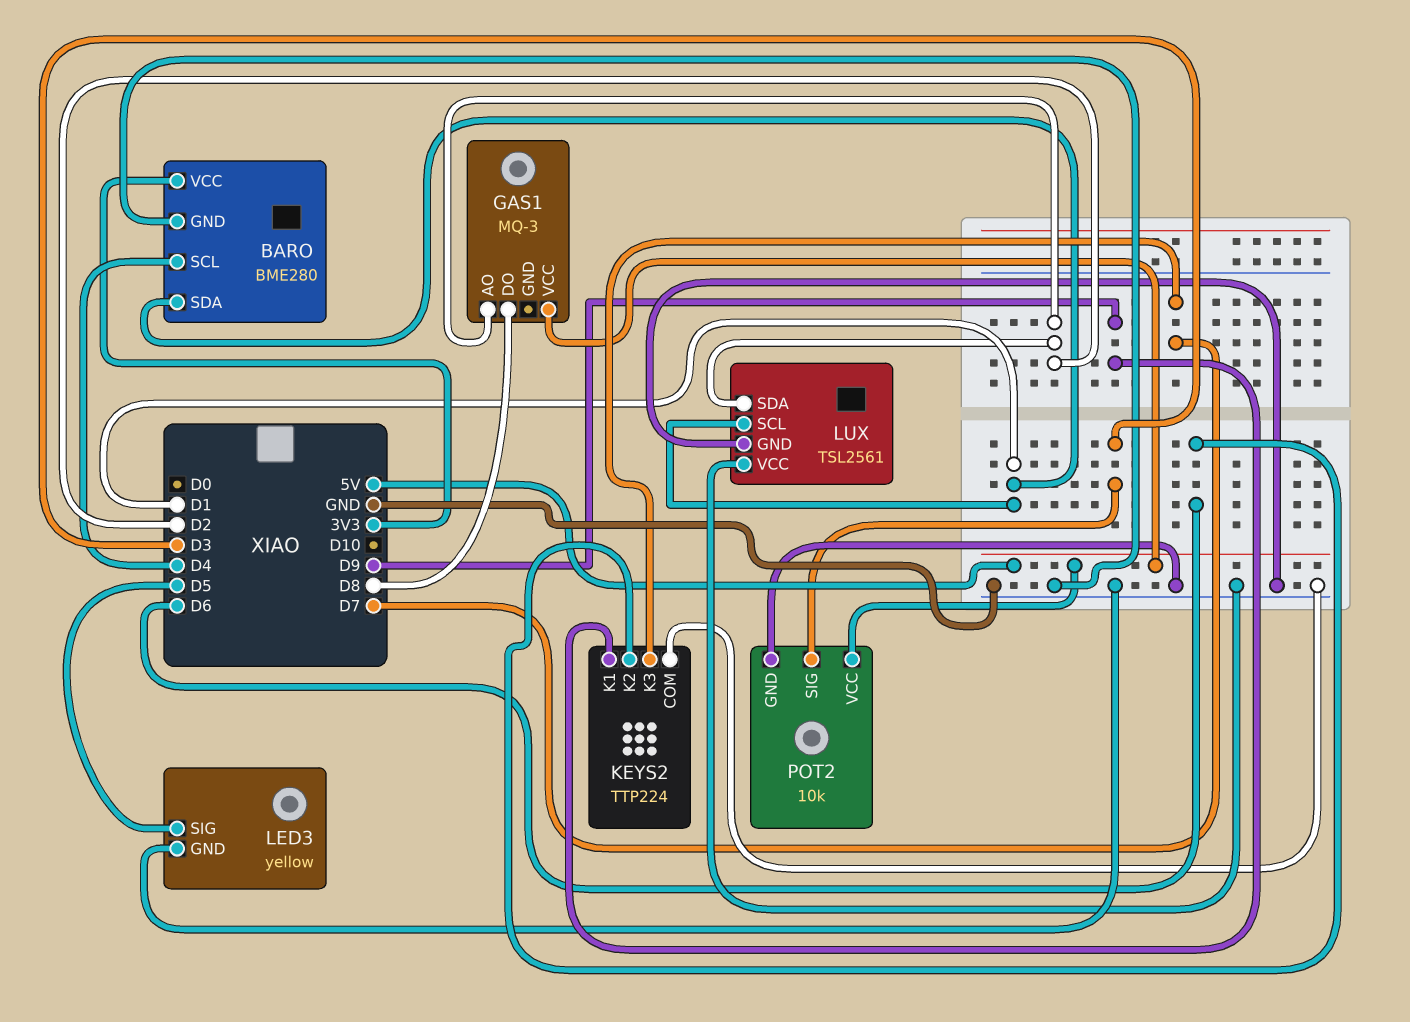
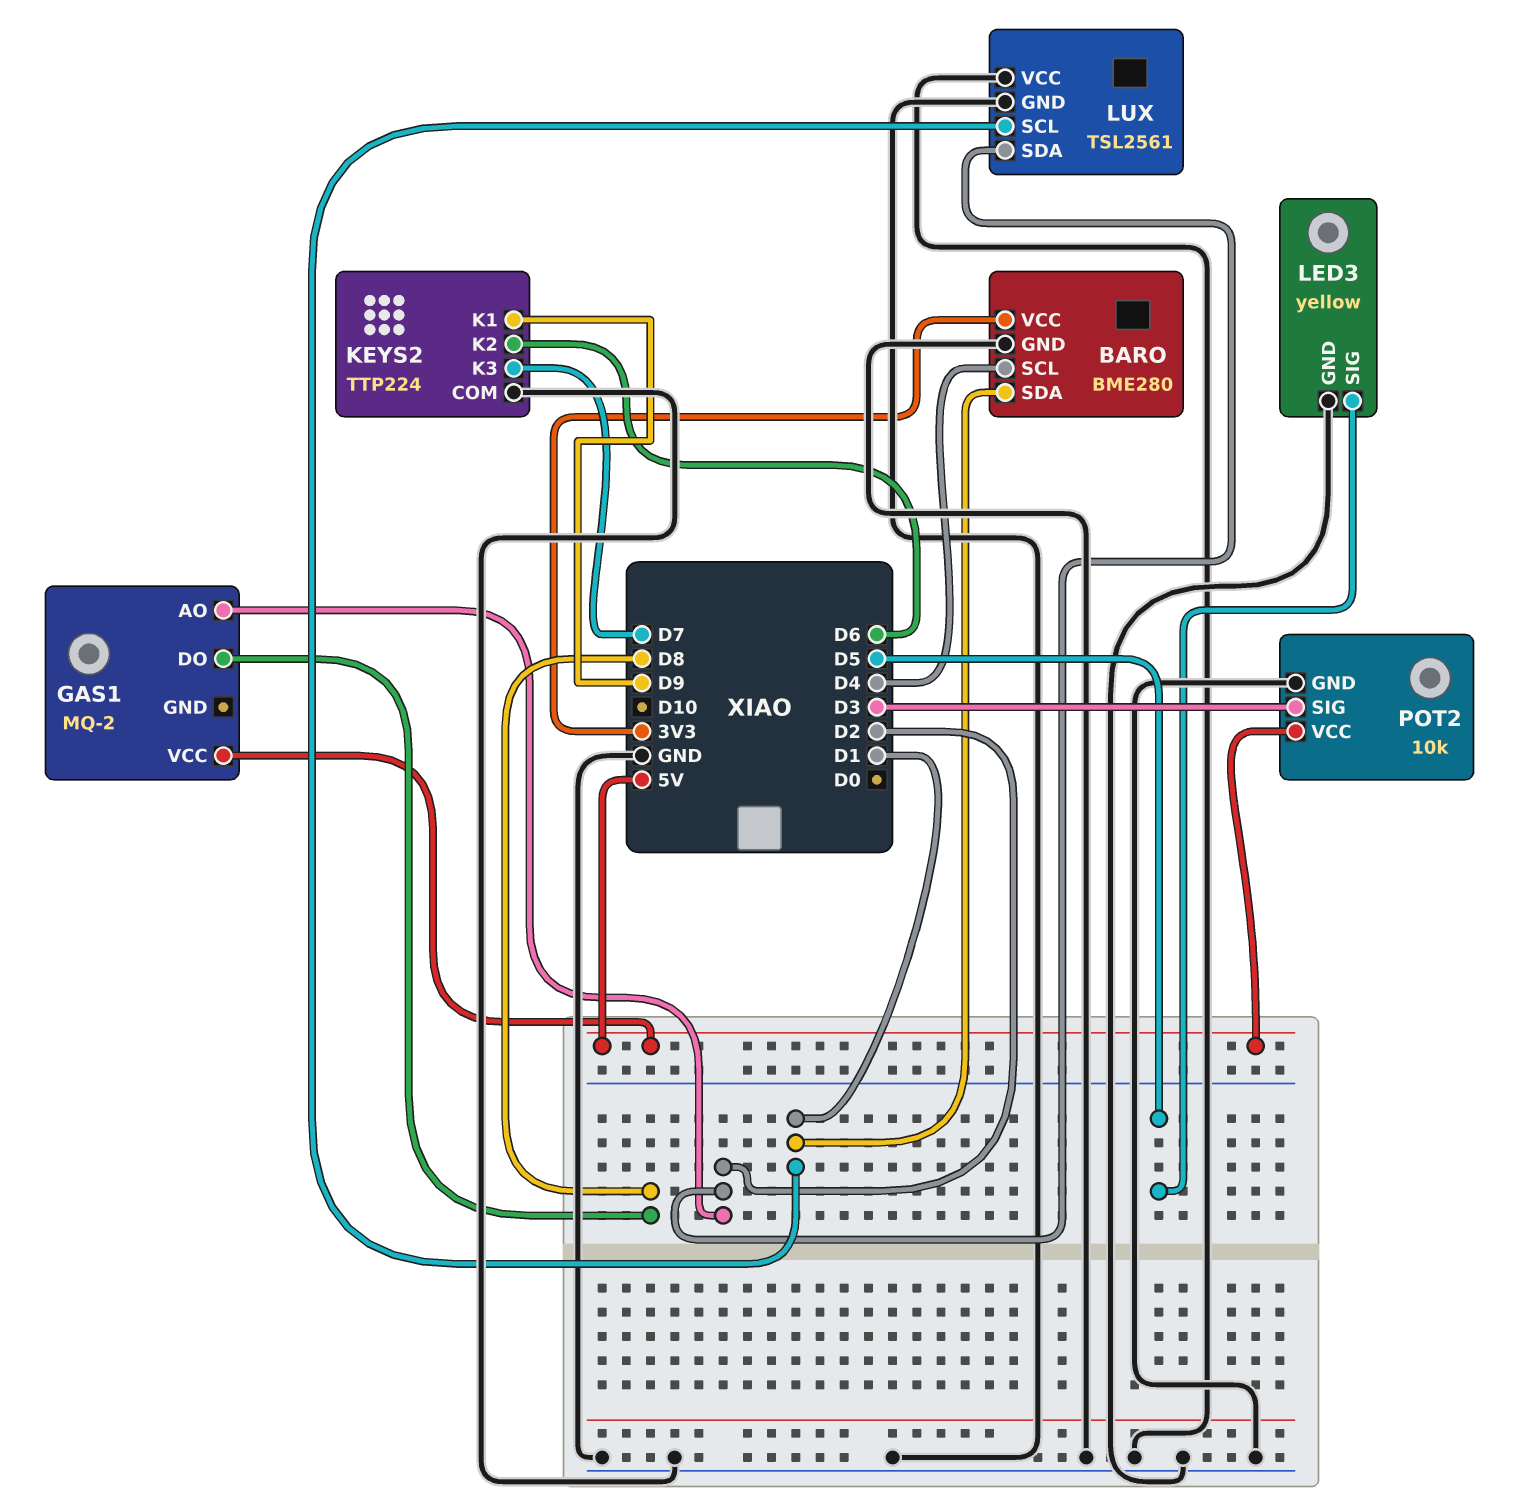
GAS1: MQ-3 -> MQ-2

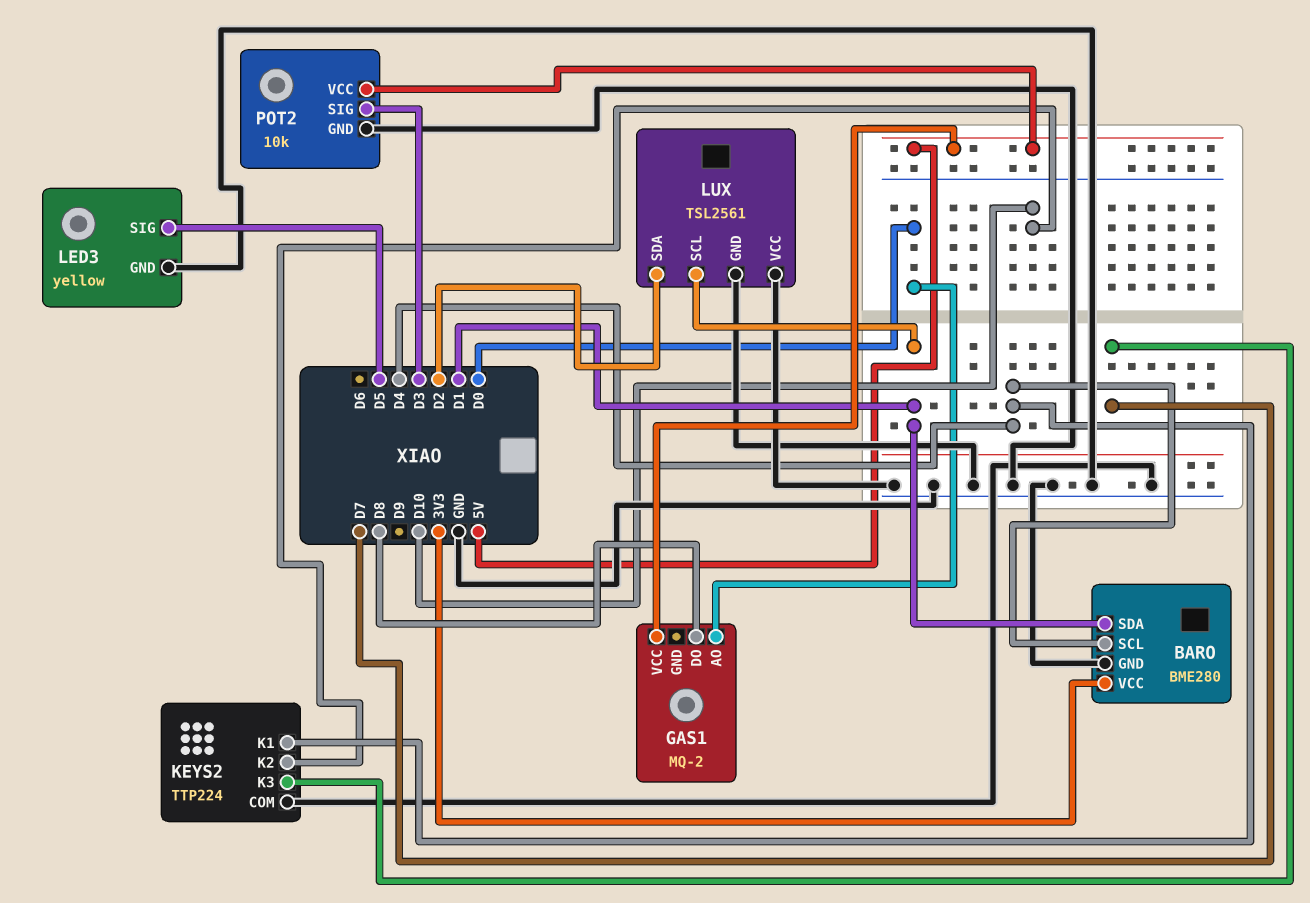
GAS1 pin AO: D2 -> D0
KEYS2 pin K1: D9 -> D4
KEYS2 pin K2: D6 -> D10

